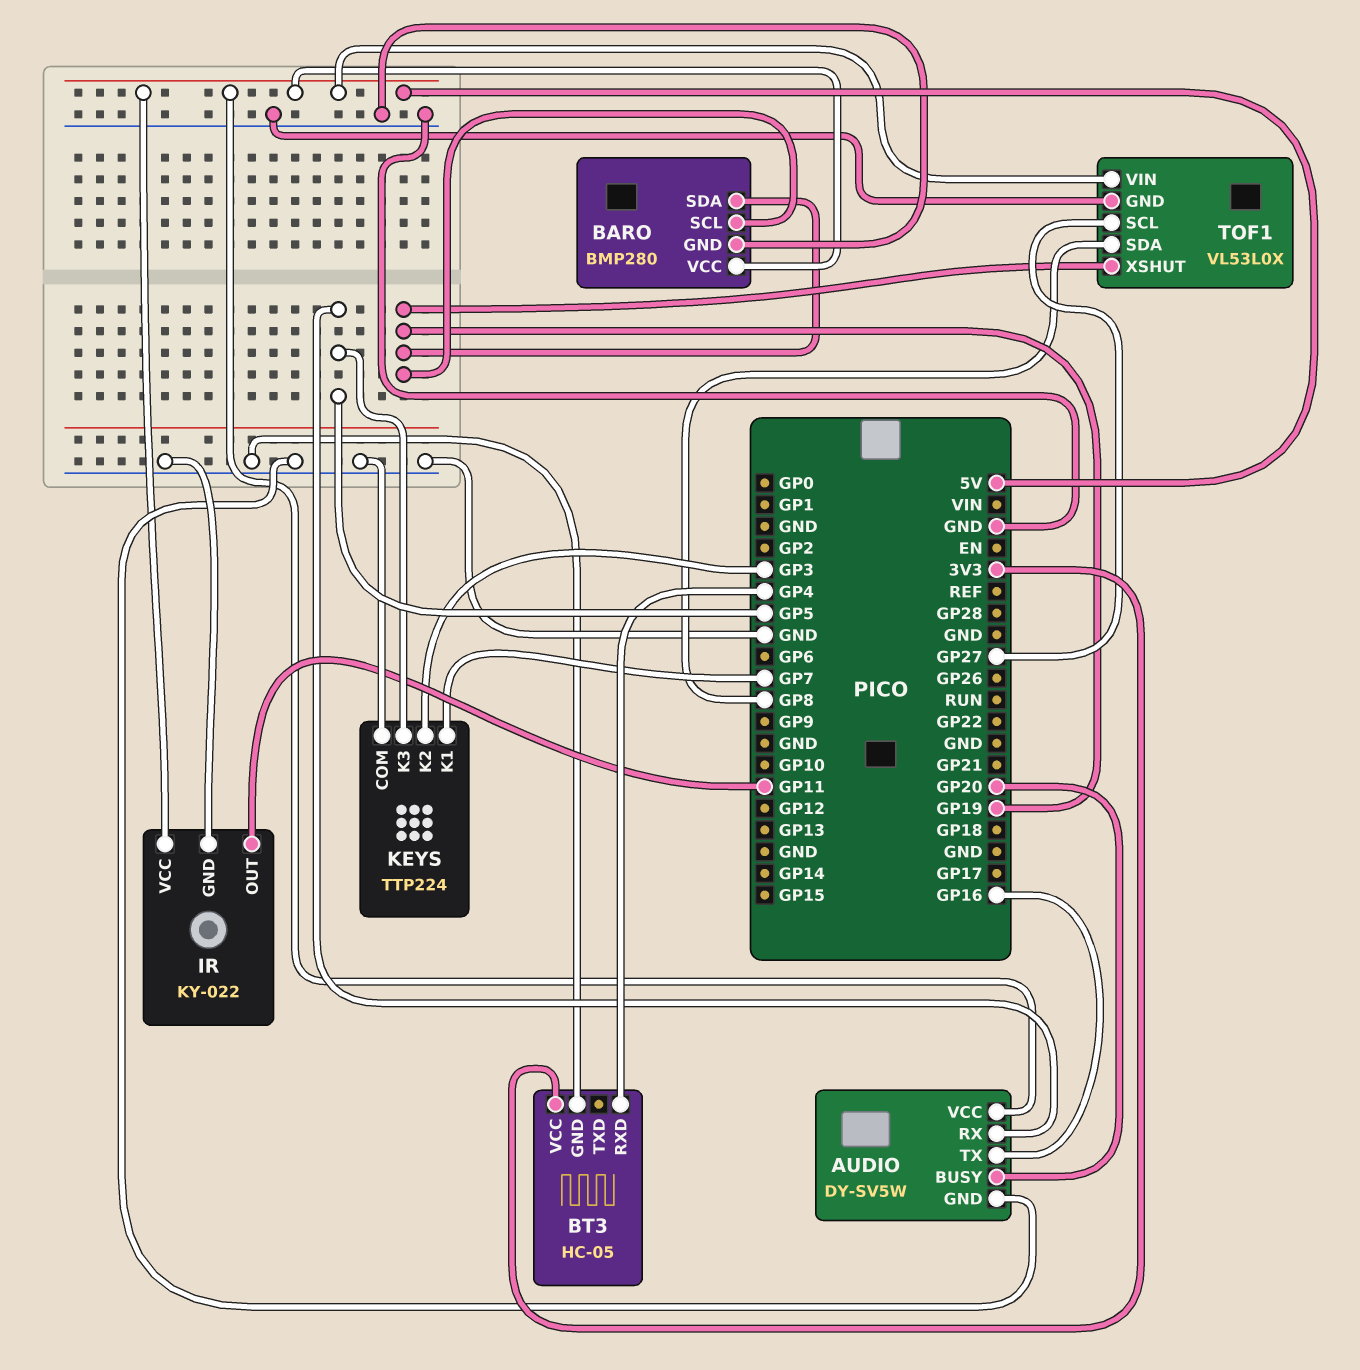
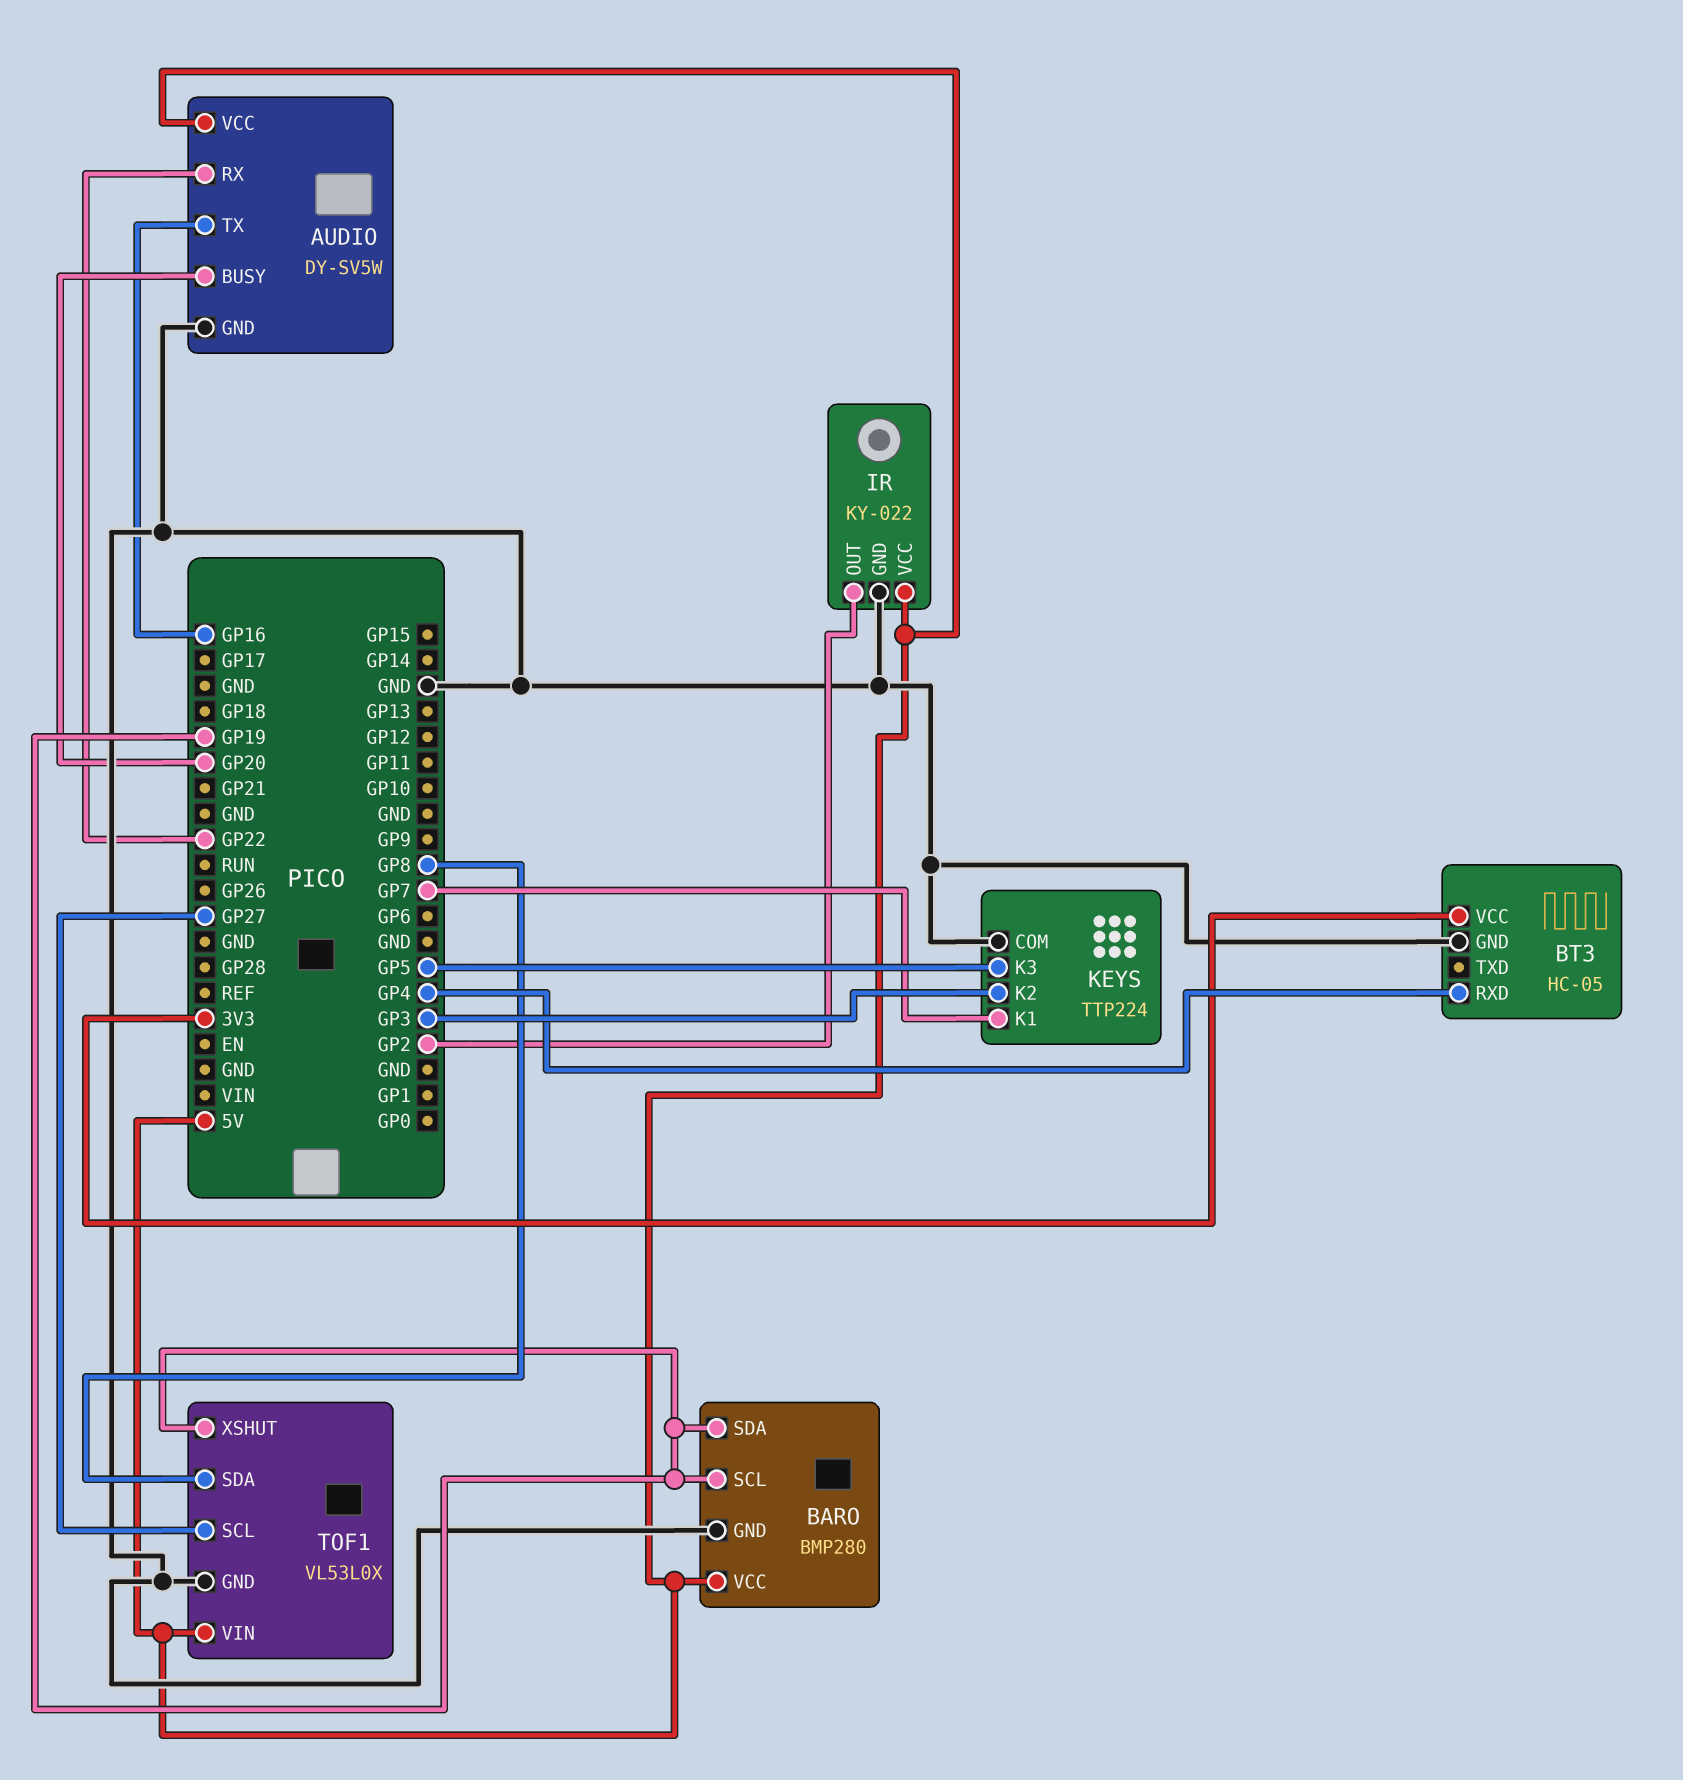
AUDIO pin RX: GP5 -> GP22
IR pin OUT: GP11 -> GP2

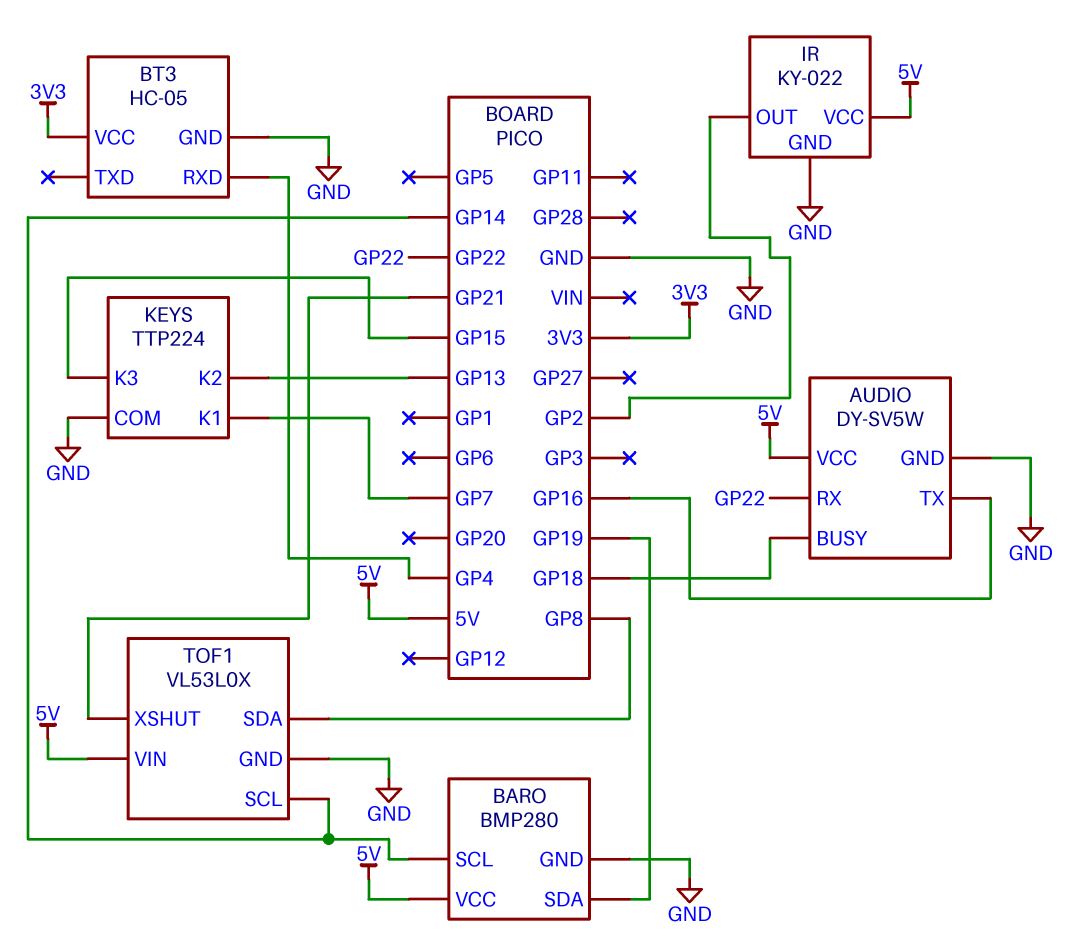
AUDIO pin BUSY: GP20 -> GP18
BARO pin SCL: GP19 -> GP14
KEYS pin K2: GP3 -> GP13
KEYS pin K3: GP5 -> GP15
TOF1 pin SCL: GP27 -> GP14
TOF1 pin XSHUT: GP19 -> GP21

